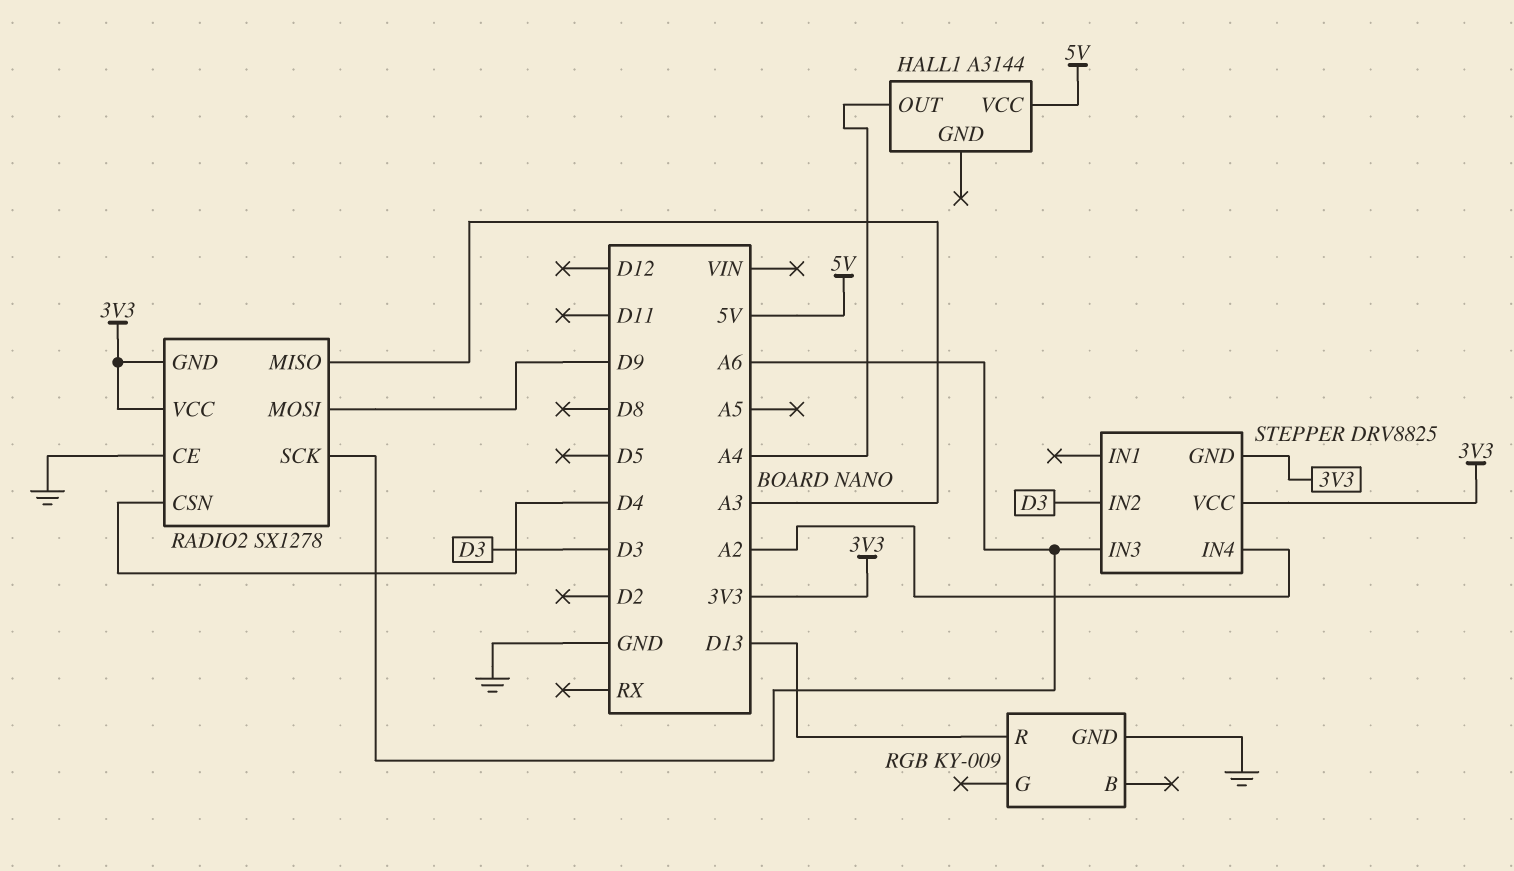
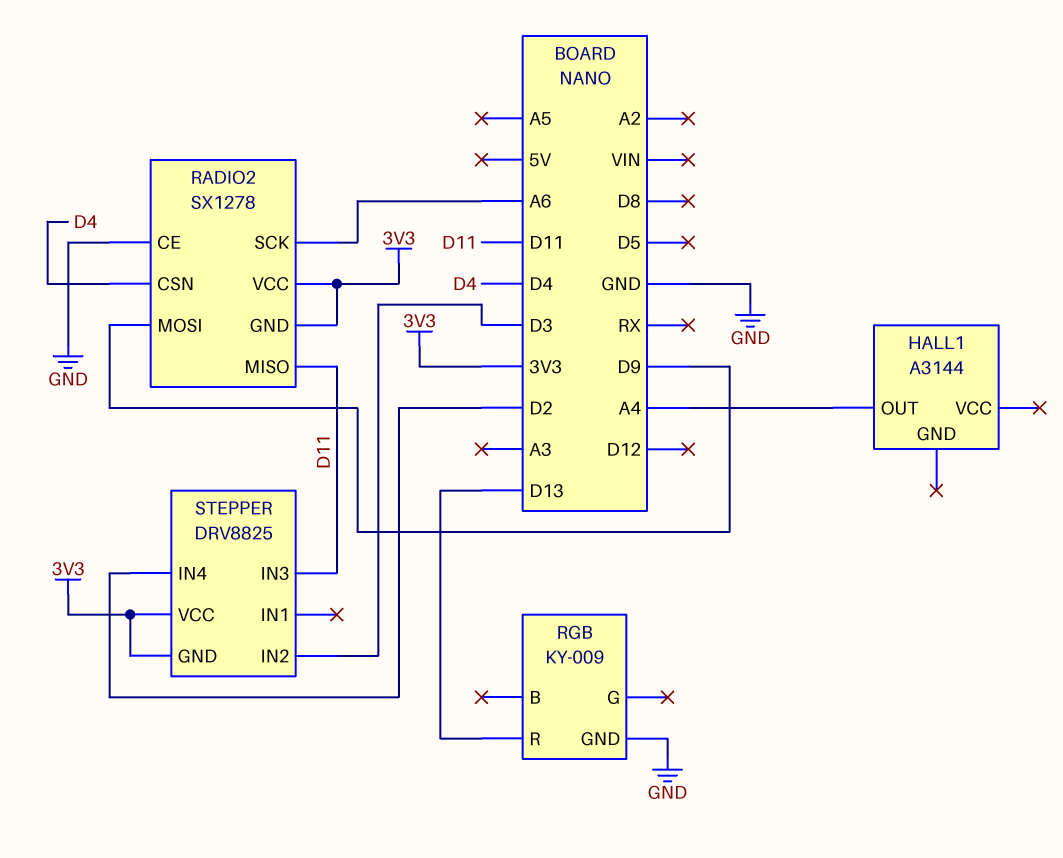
HALL1 pin VCC: 5V -> none
RADIO2 pin MISO: A3 -> D11
STEPPER pin IN3: A6 -> D11
STEPPER pin IN4: A2 -> D2

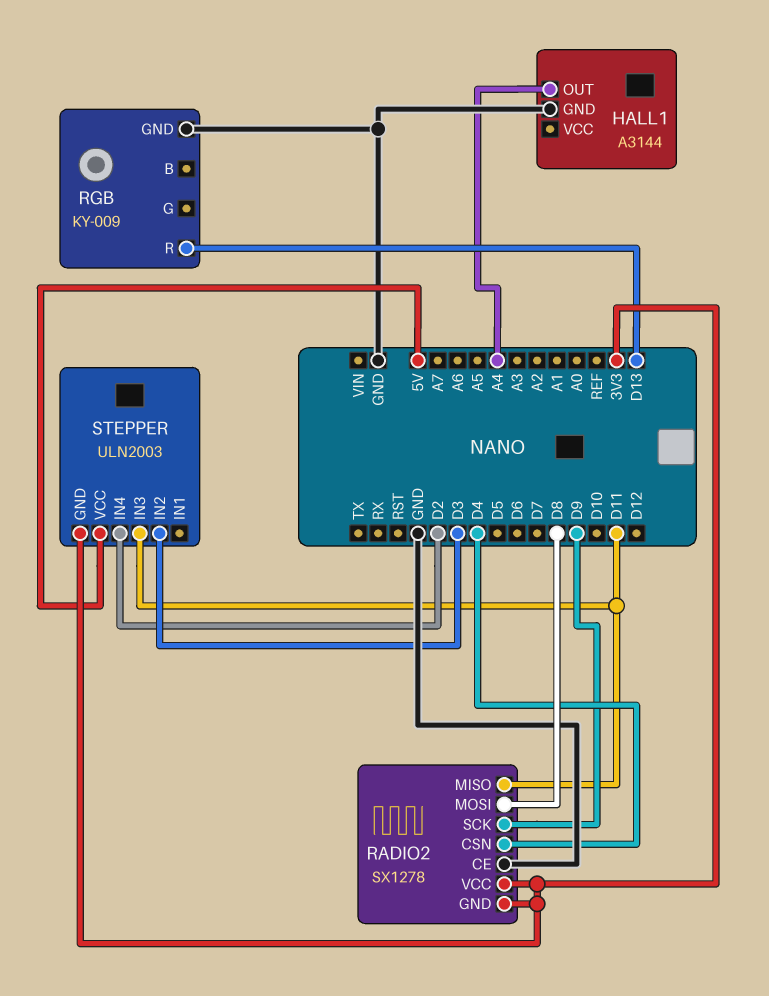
HALL1 pin GND: none -> GND
RADIO2 pin MOSI: D9 -> D8
RADIO2 pin SCK: A6 -> D9
STEPPER: DRV8825 -> ULN2003
STEPPER pin VCC: 3V3 -> 5V

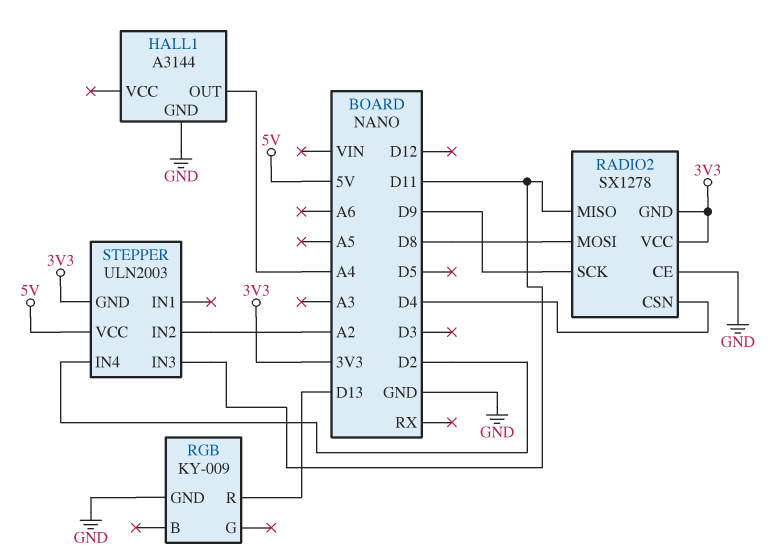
STEPPER pin IN2: D3 -> A2

